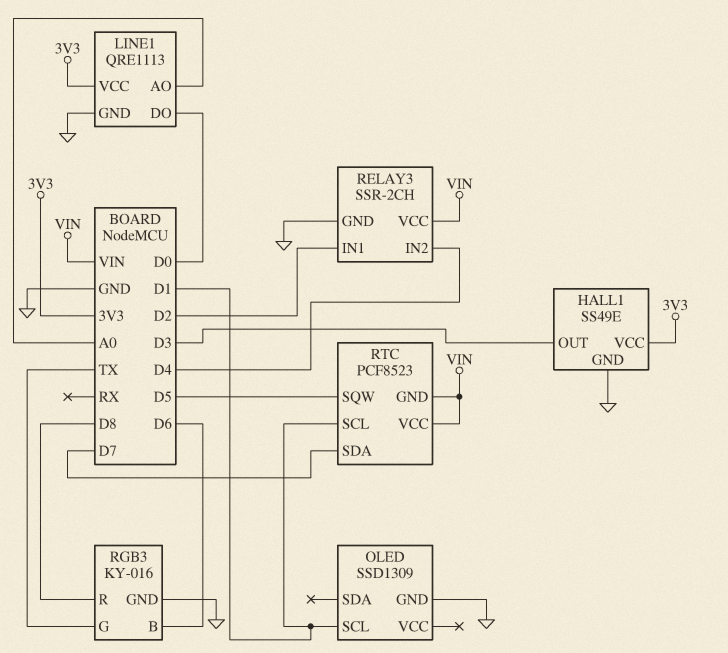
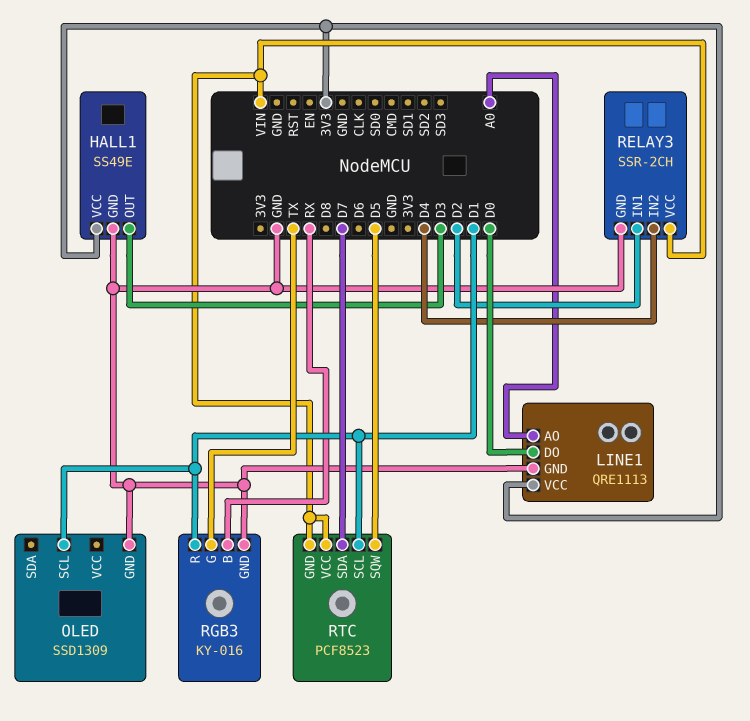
RGB3 pin B: D6 -> RX
RGB3 pin R: D8 -> D1

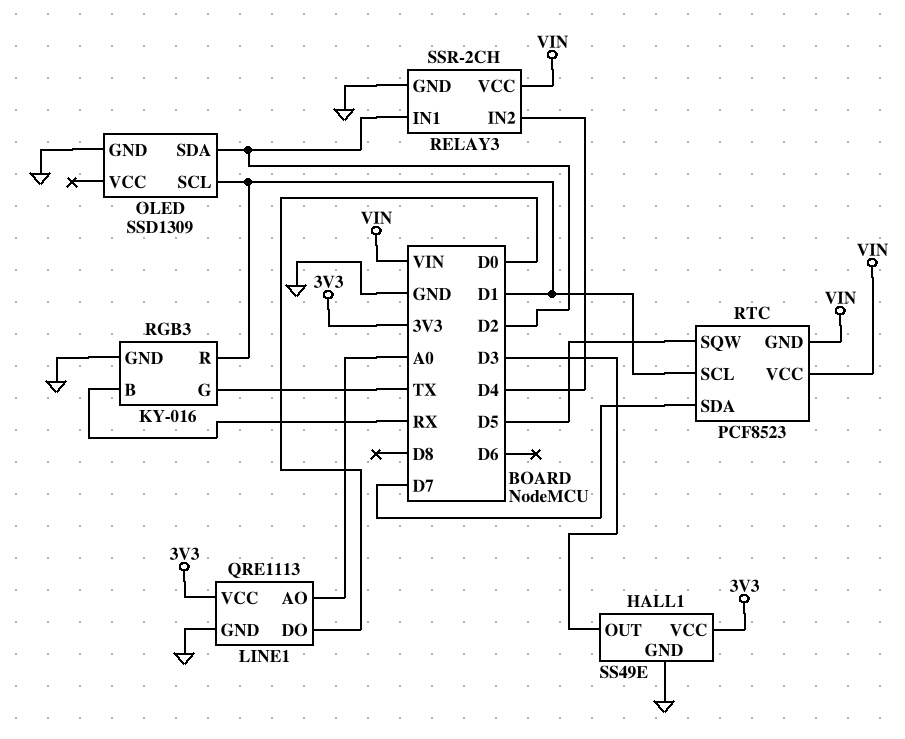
OLED pin SDA: none -> D2

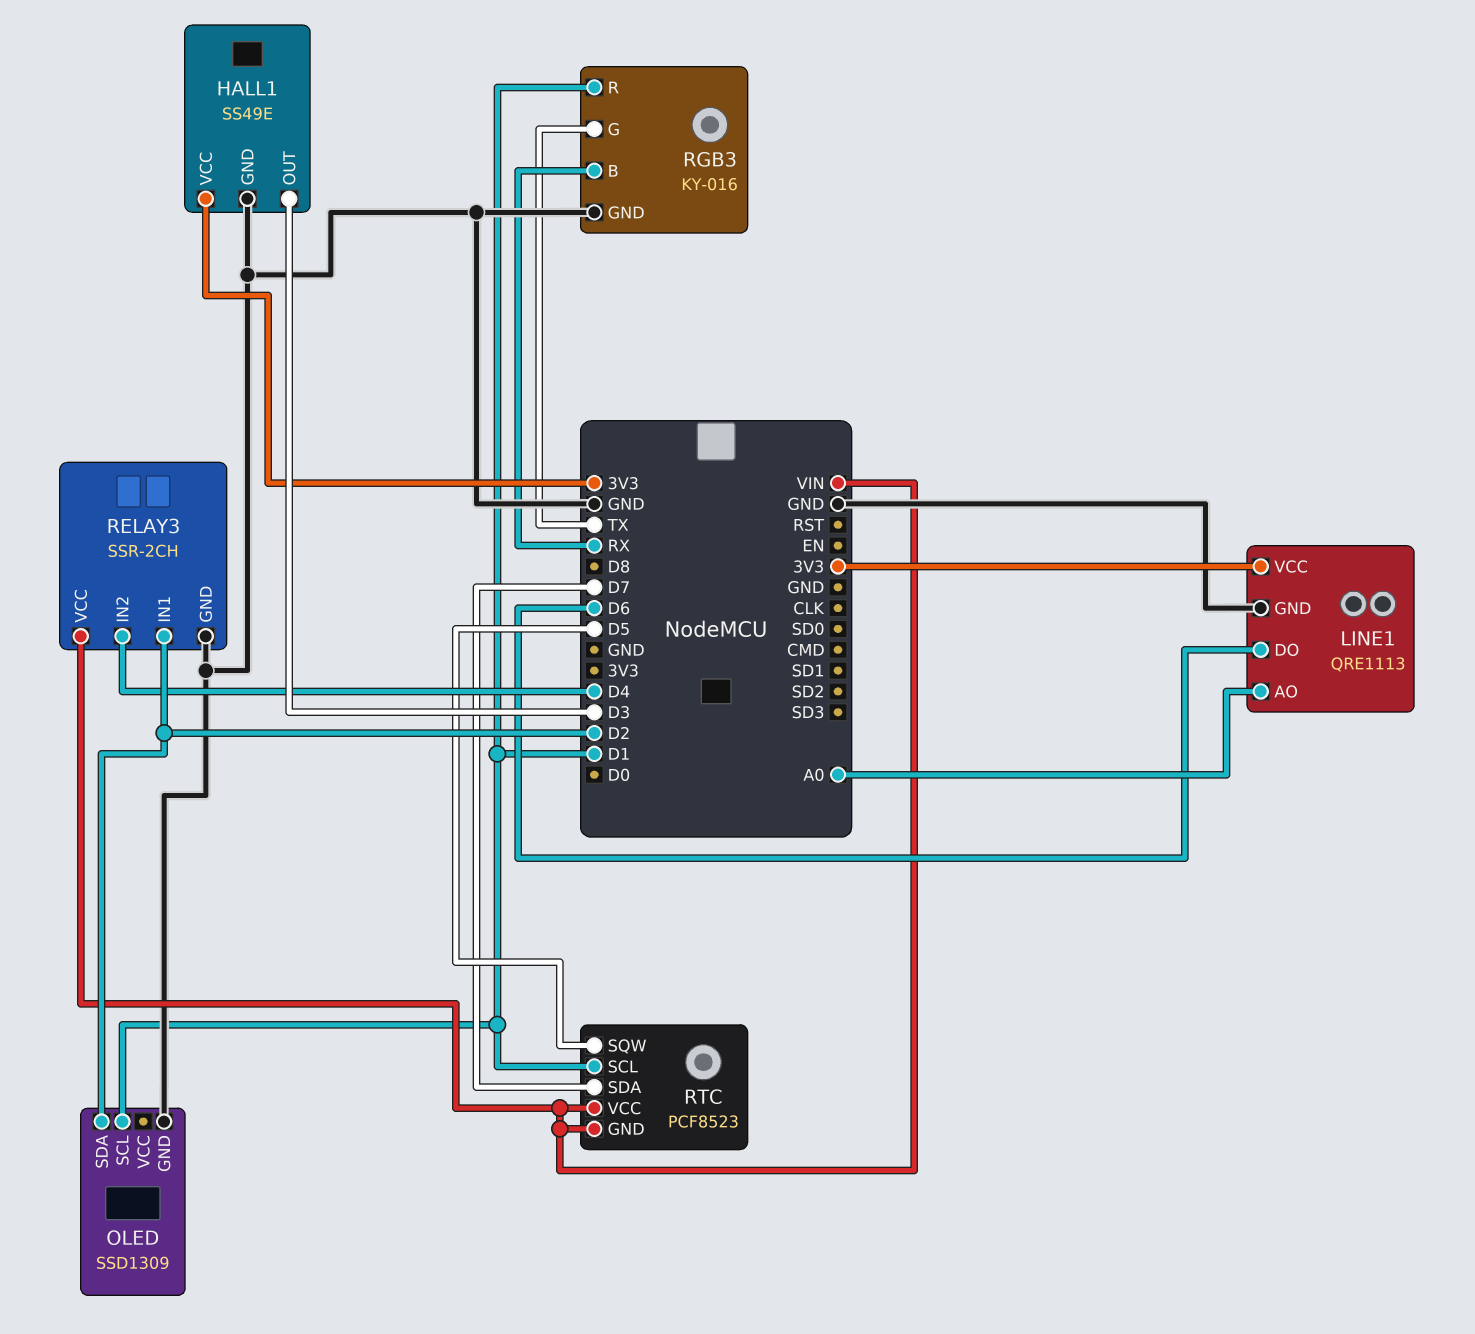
LINE1 pin DO: D0 -> D6

